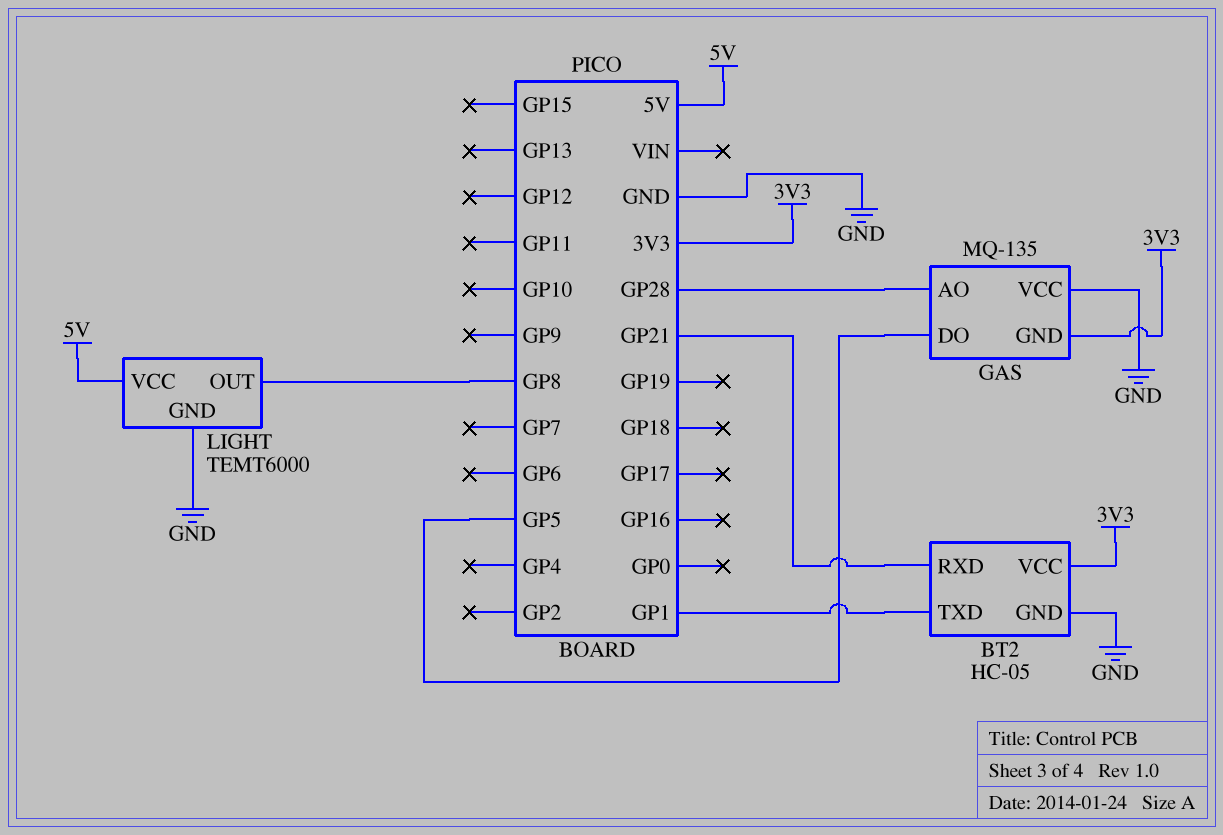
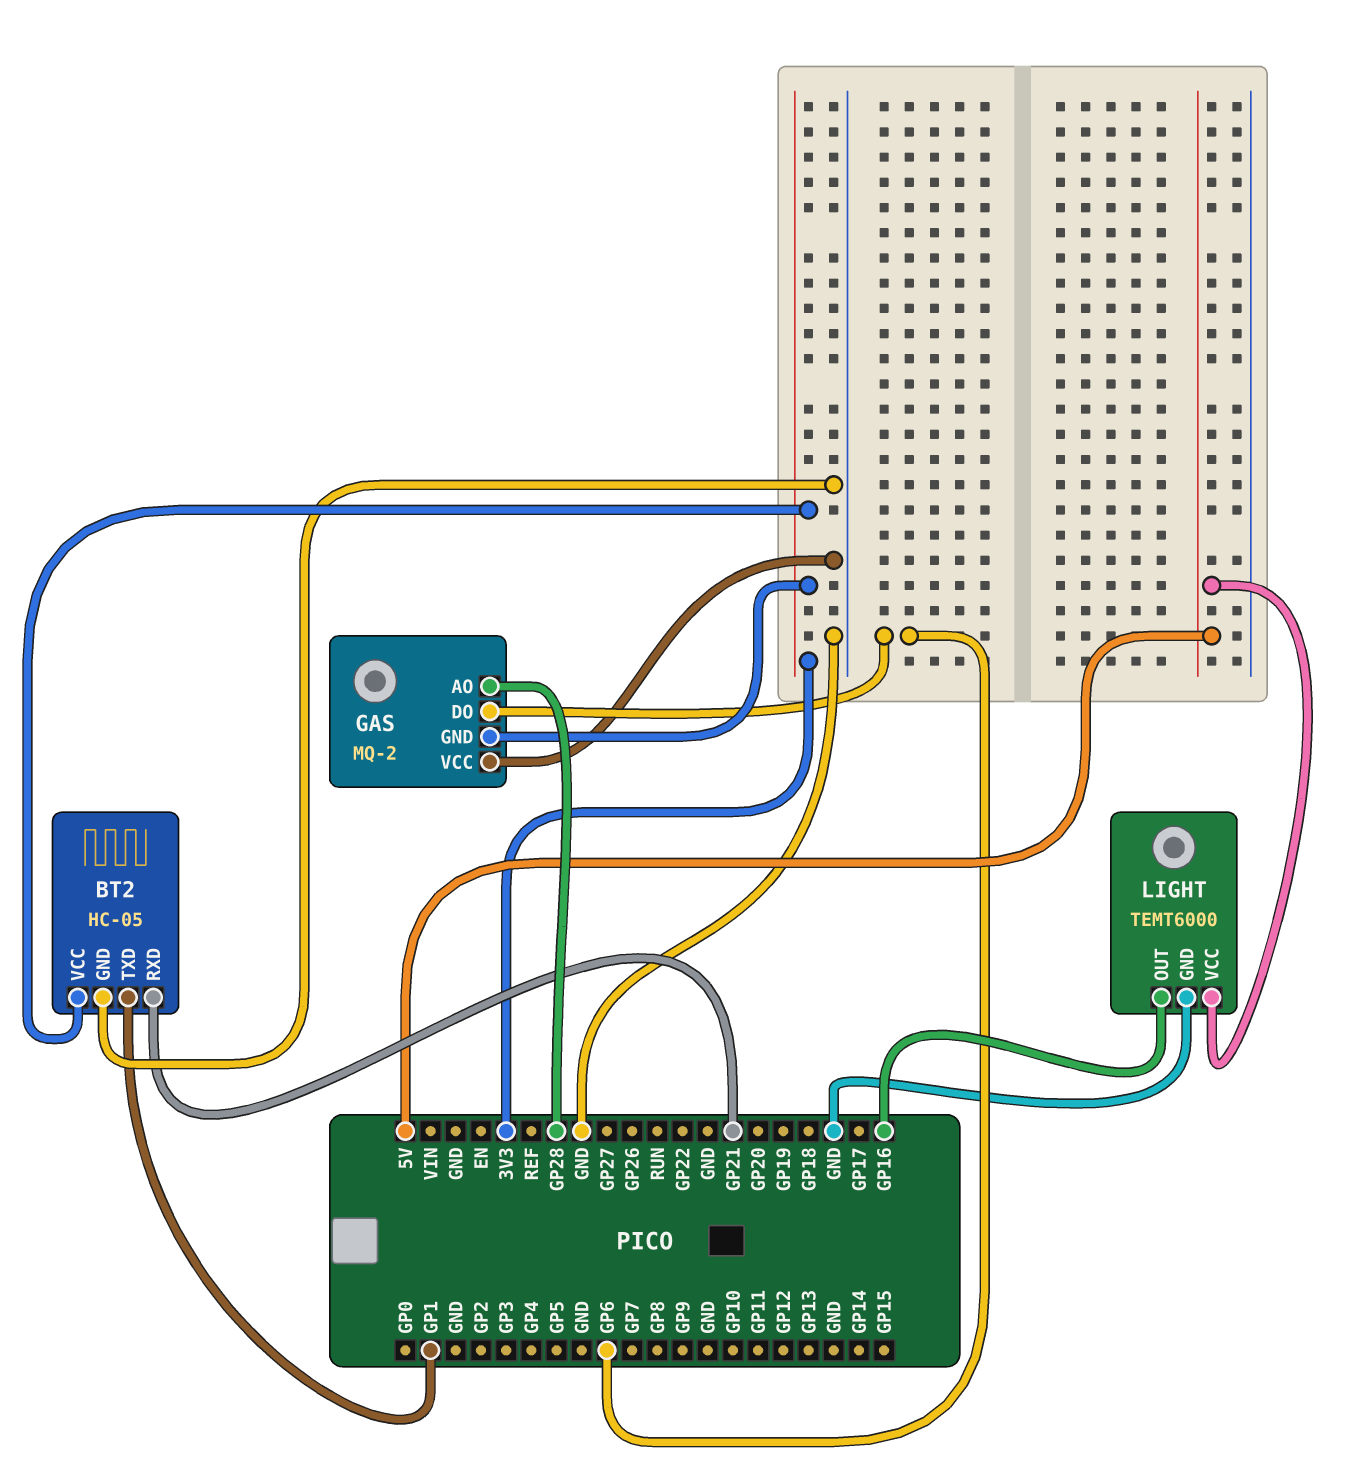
GAS: MQ-135 -> MQ-2
GAS pin DO: GP5 -> GP6
LIGHT pin OUT: GP8 -> GP16

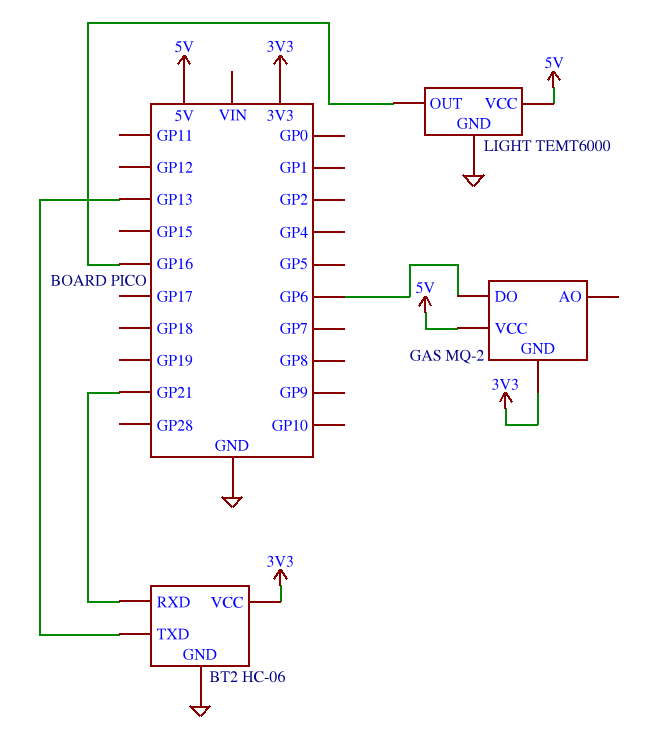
BT2: HC-05 -> HC-06
BT2 pin TXD: GP1 -> GP13
GAS pin AO: GP28 -> none
GAS pin VCC: GND -> 5V

